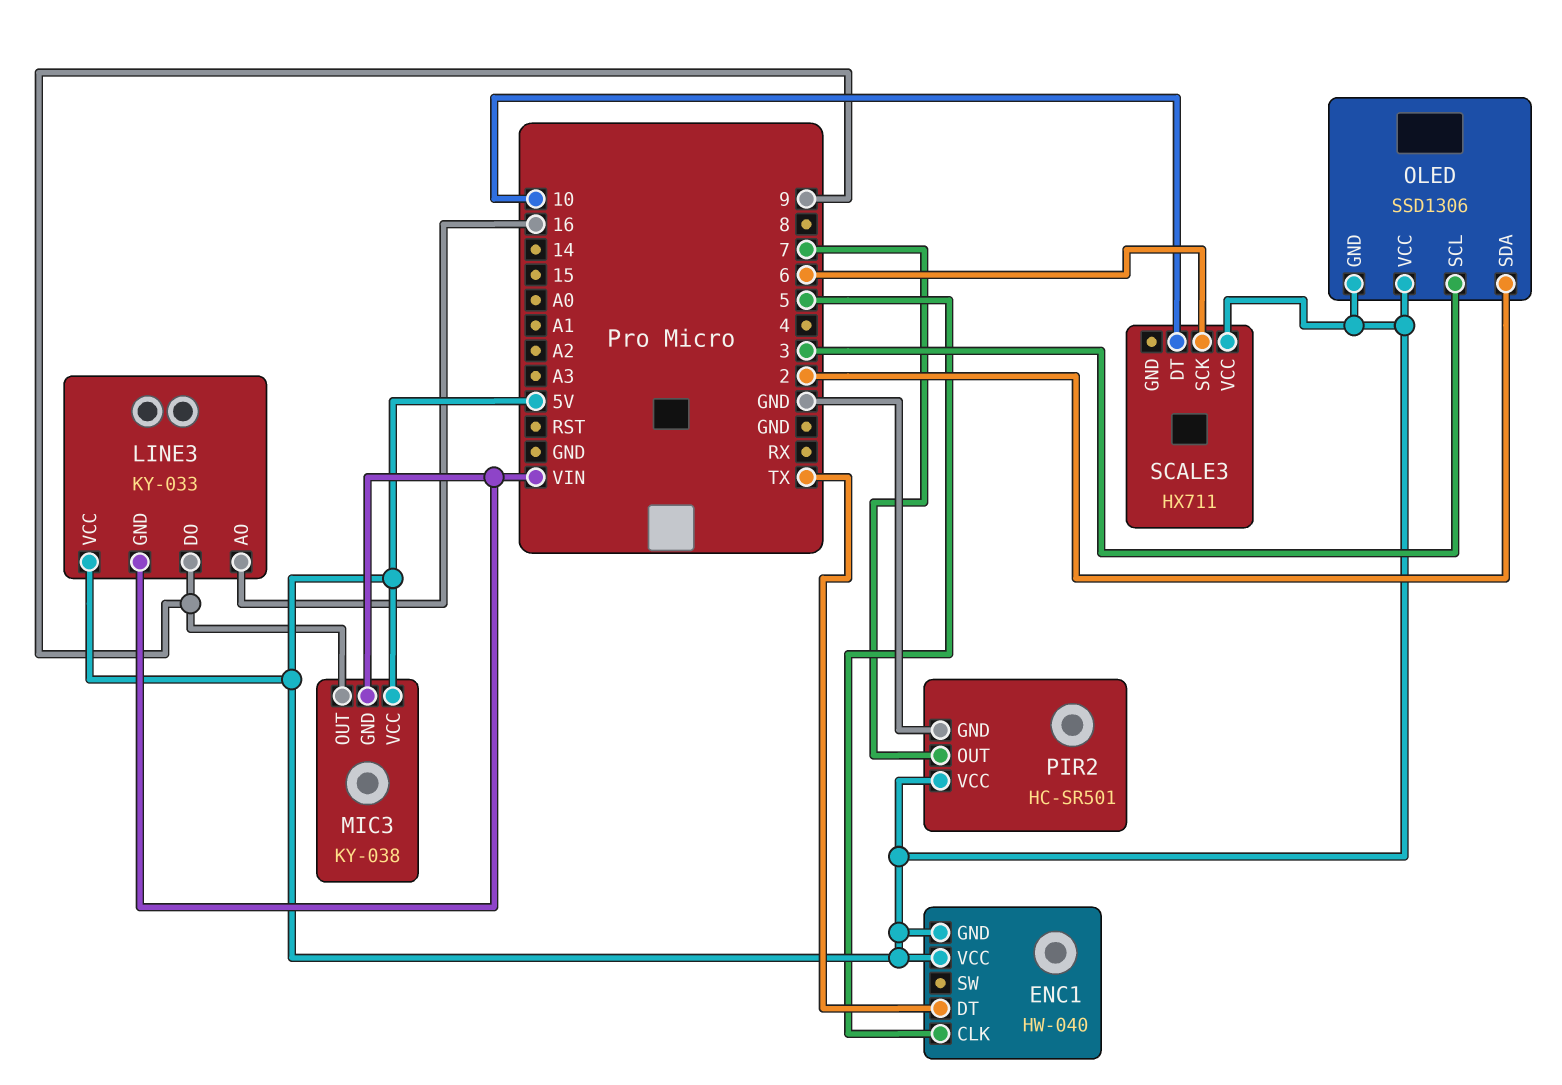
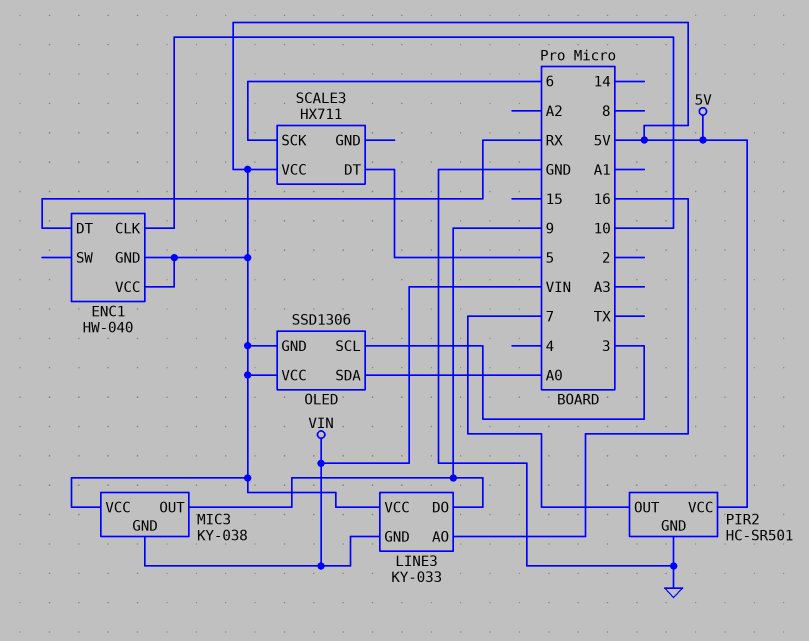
ENC1 pin CLK: 5 -> 10
ENC1 pin DT: TX -> RX
OLED pin SDA: 2 -> A0
SCALE3 pin DT: 10 -> 5

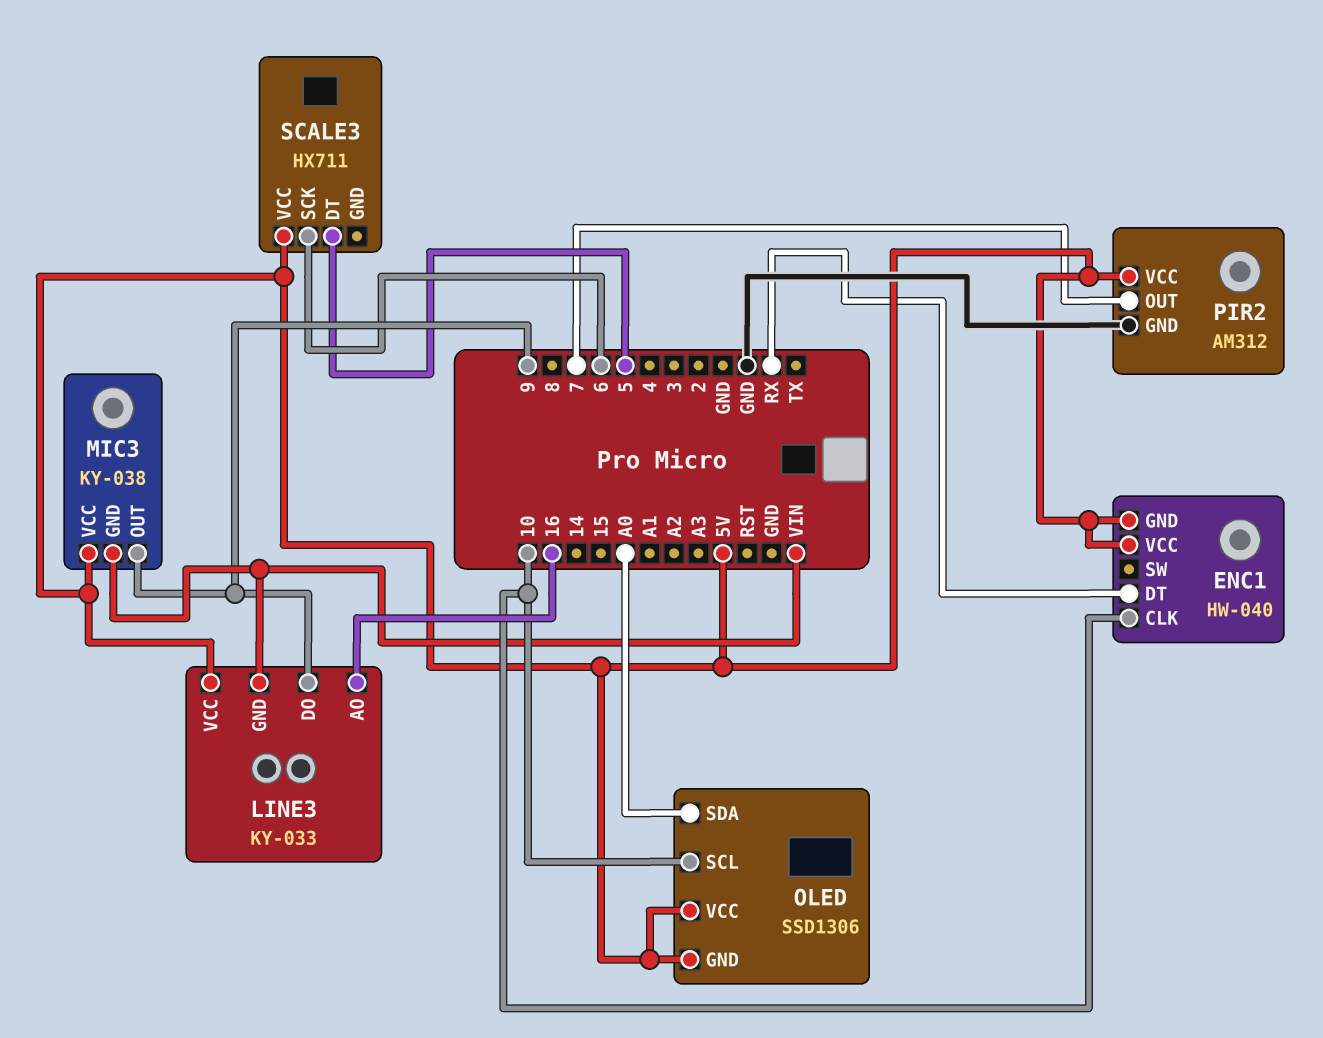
OLED pin SCL: 3 -> 10
PIR2: HC-SR501 -> AM312

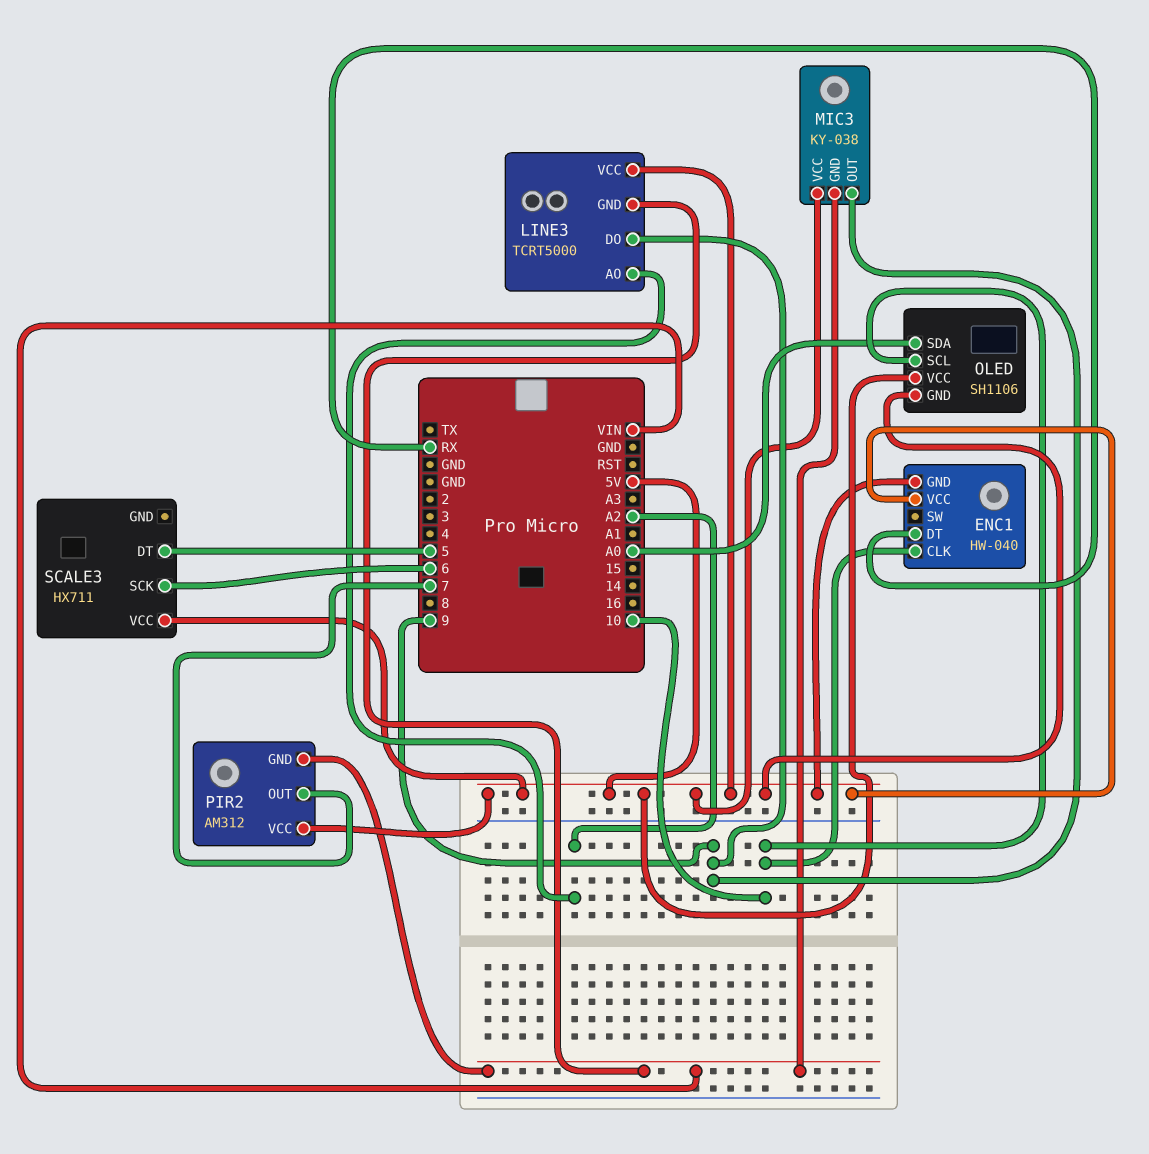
LINE3: KY-033 -> TCRT5000
LINE3 pin AO: 16 -> A2
OLED: SSD1306 -> SH1106
PIR2 pin GND: GND -> VIN

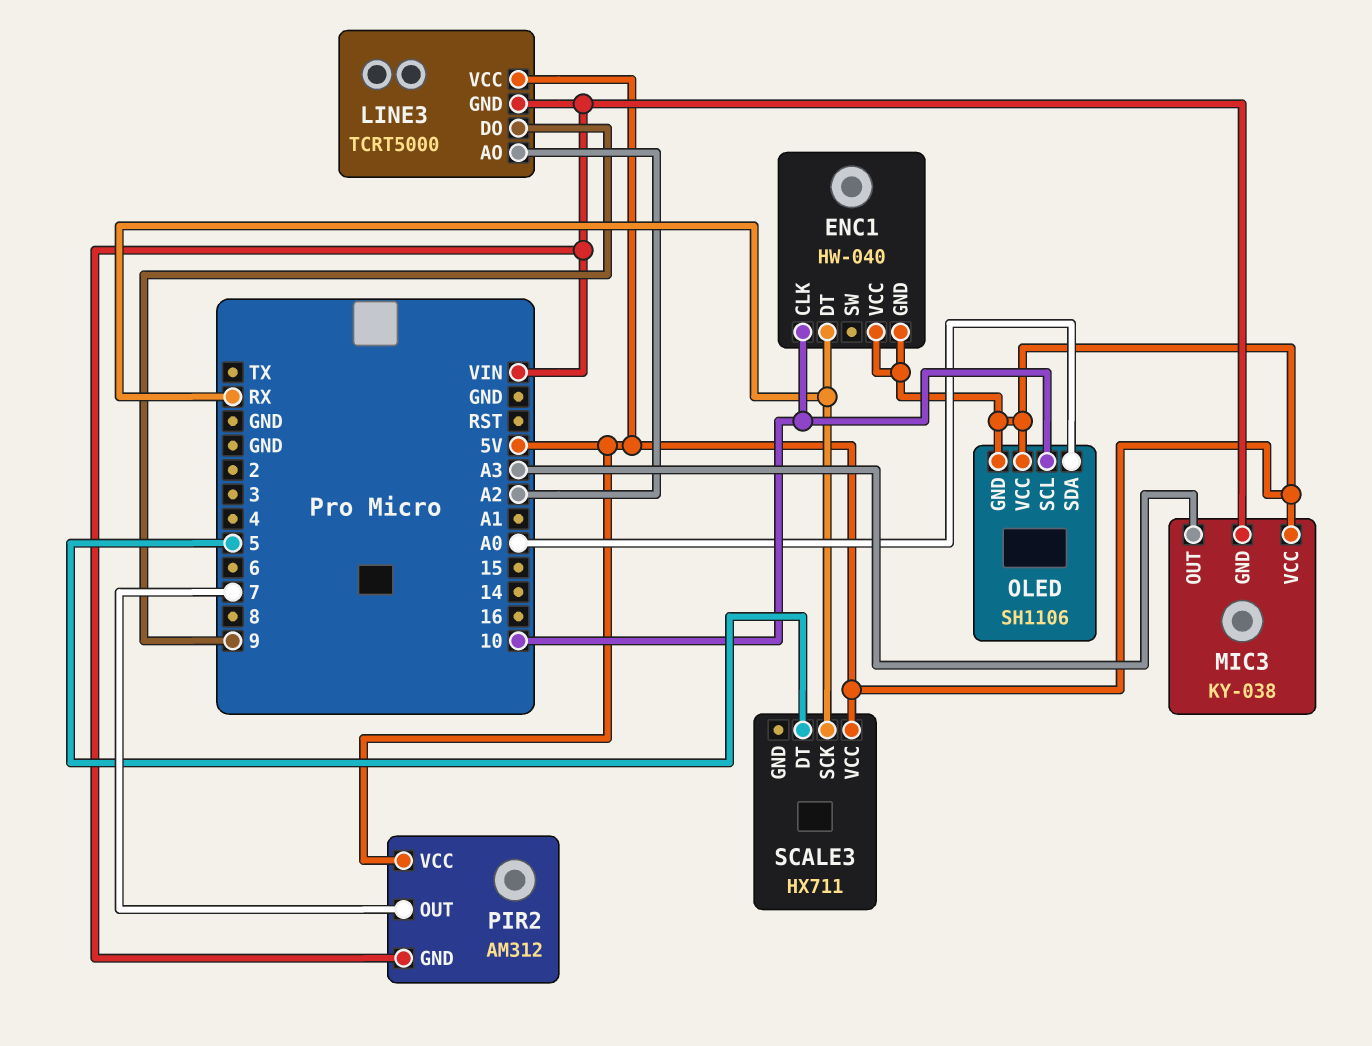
MIC3 pin OUT: 9 -> A3
SCALE3 pin SCK: 6 -> RX

